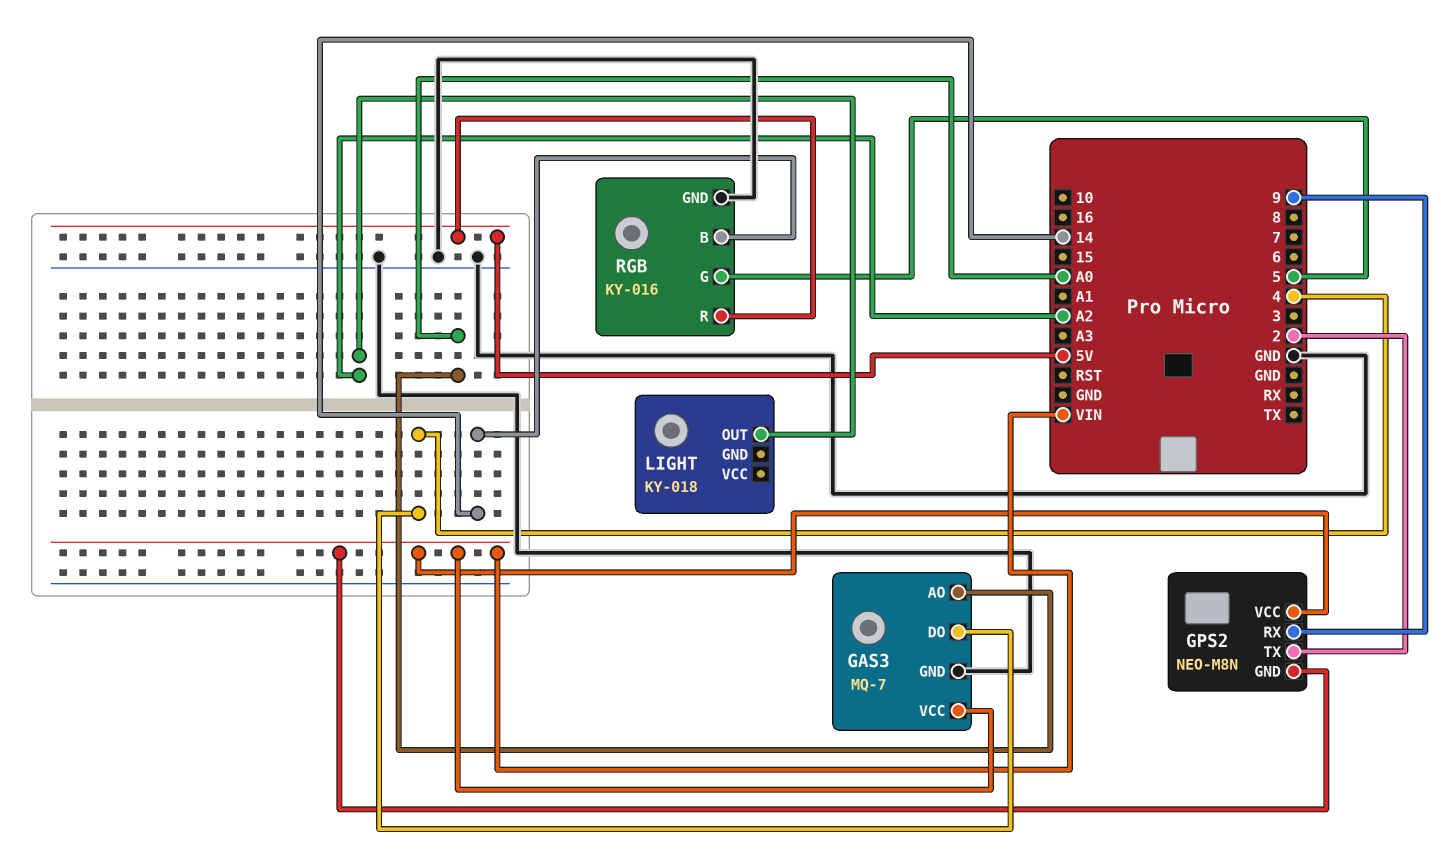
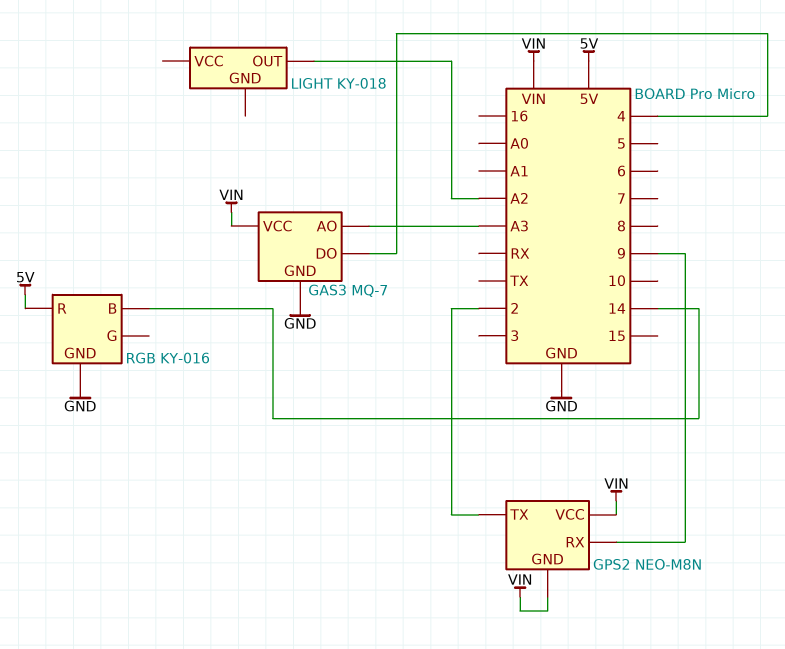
GAS3 pin AO: A0 -> A3
RGB pin G: 5 -> none

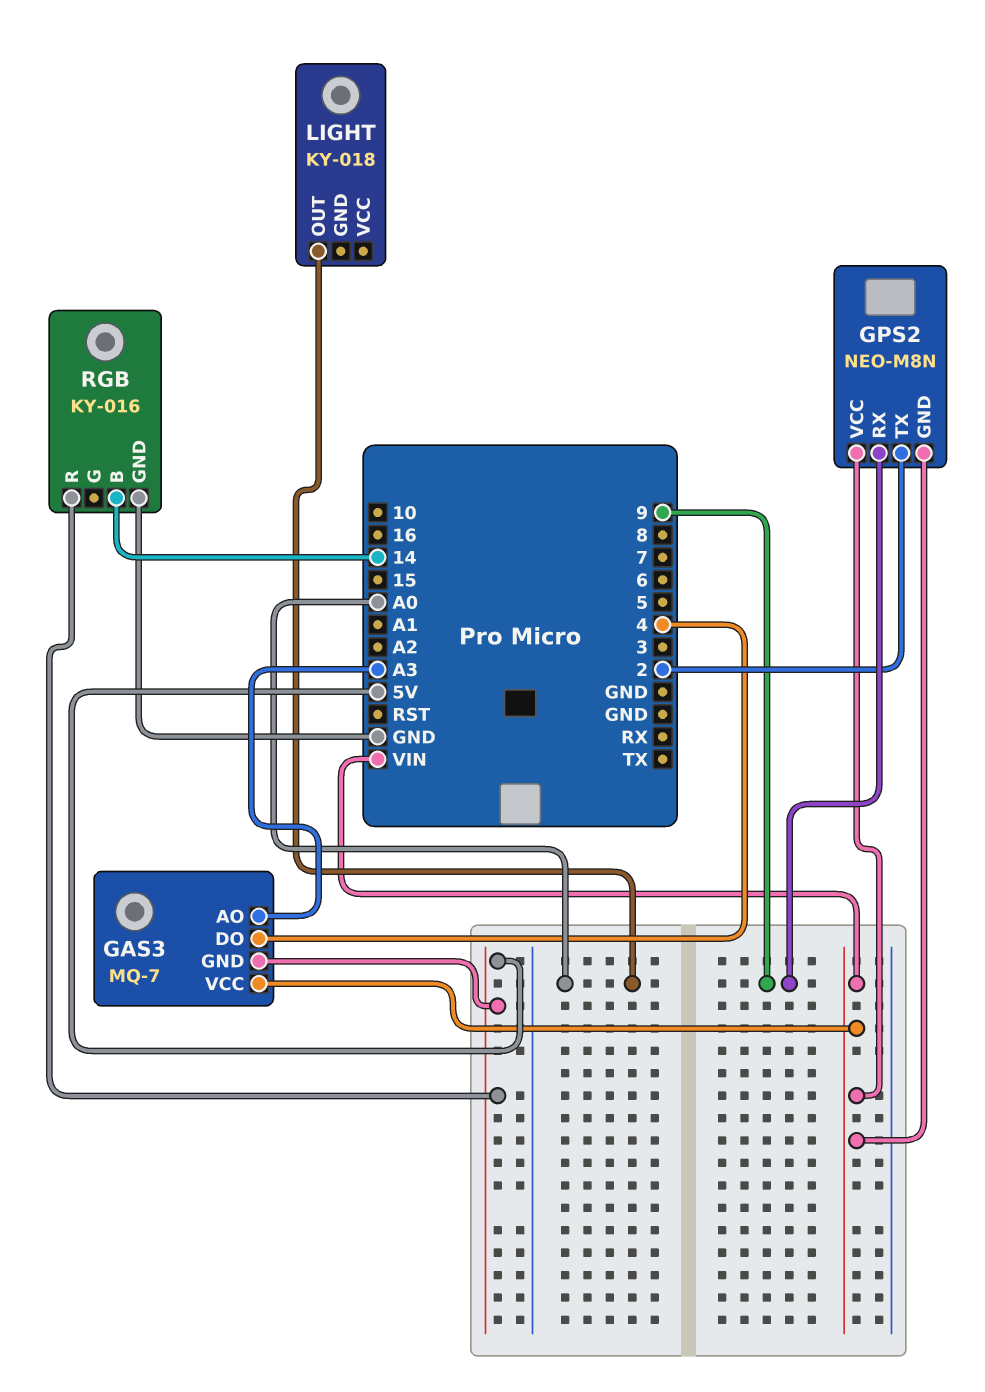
GAS3 pin GND: GND -> 5V
LIGHT pin OUT: A2 -> A0

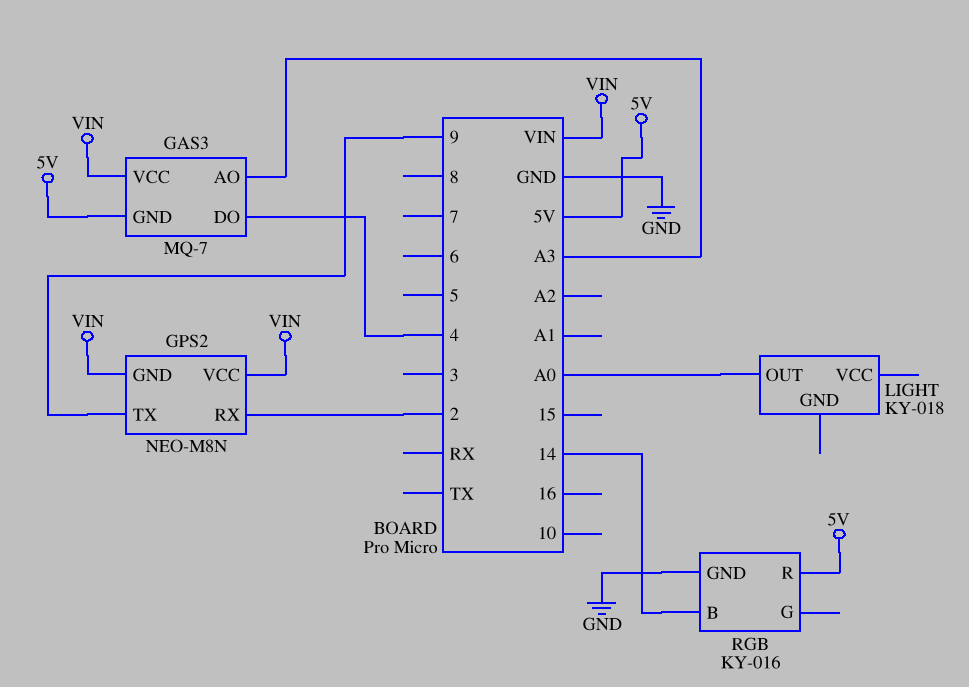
GPS2 pin RX: 9 -> 2
GPS2 pin TX: 2 -> 9

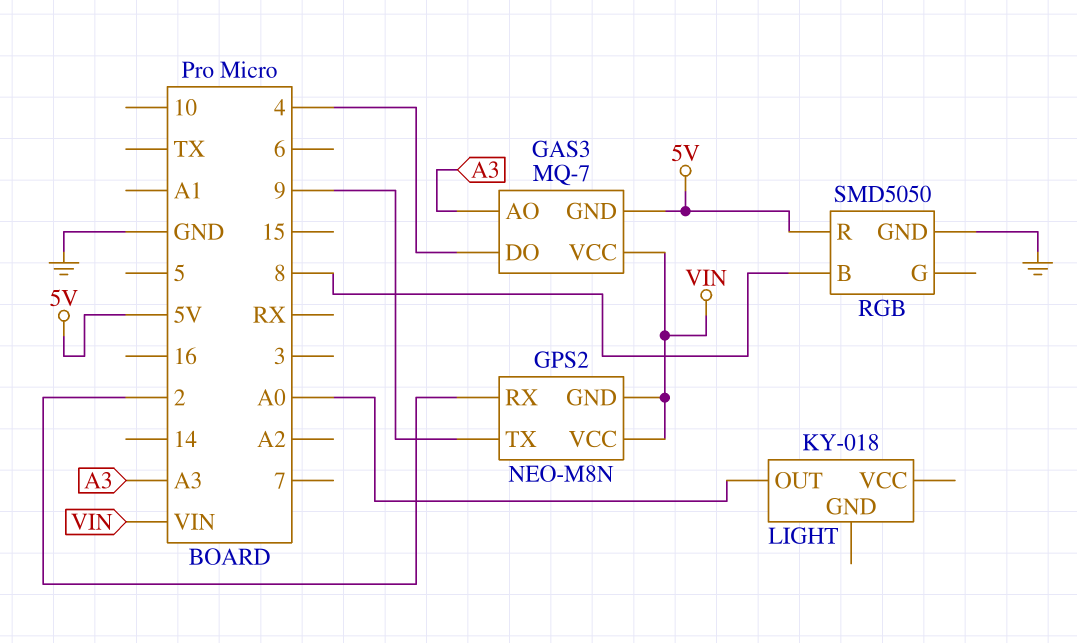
RGB: KY-016 -> SMD5050
RGB pin B: 14 -> 8

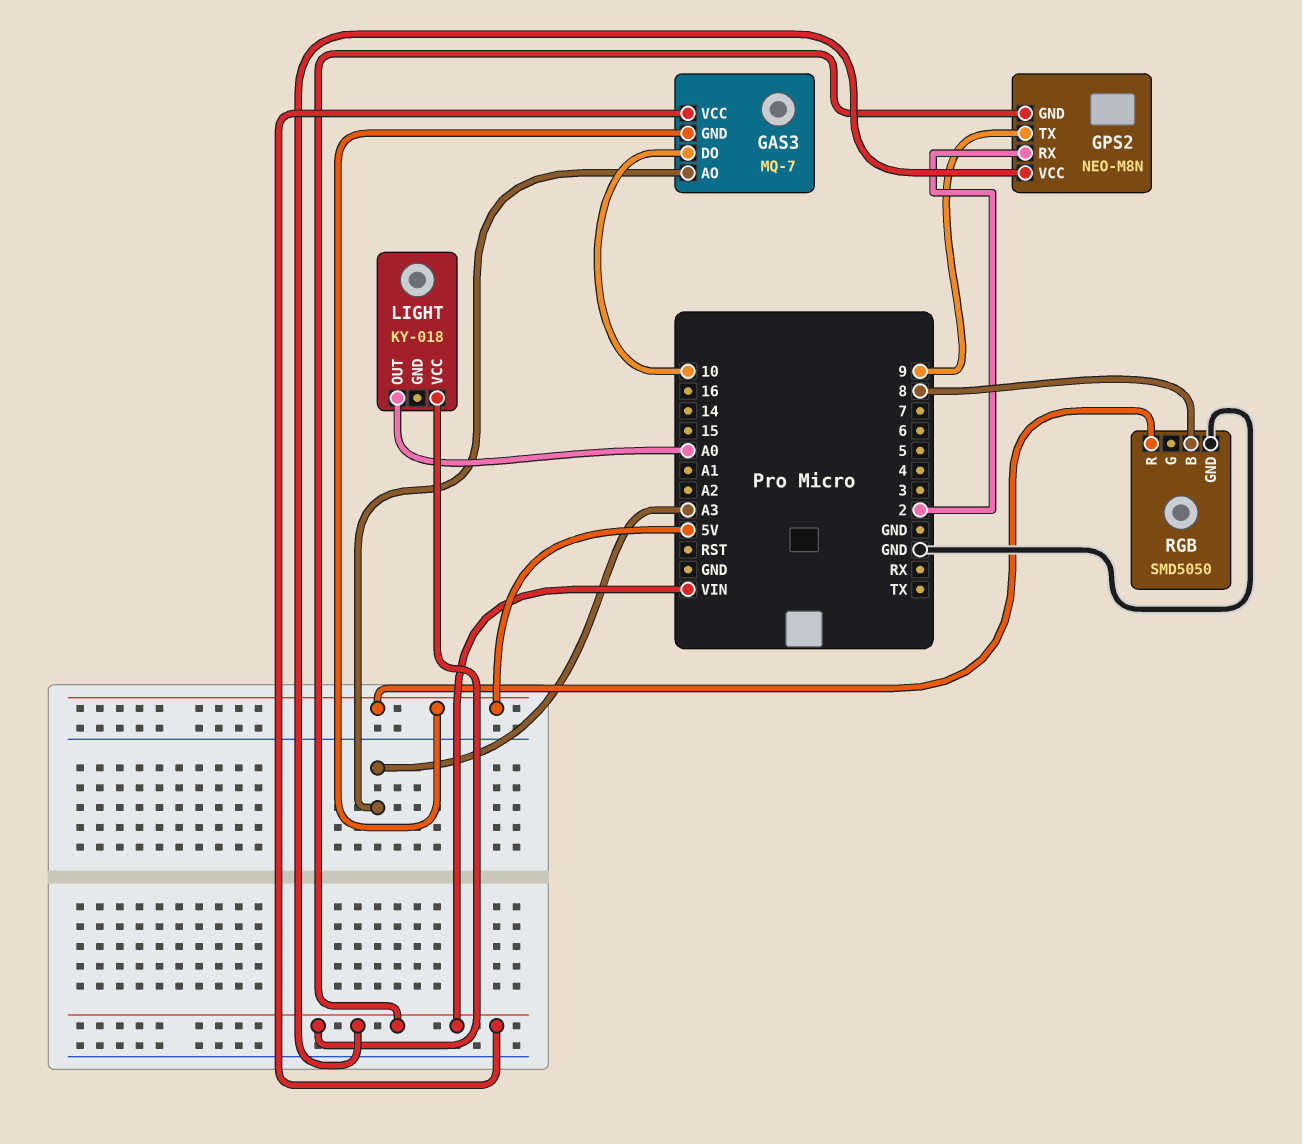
GAS3 pin DO: 4 -> 10
LIGHT pin VCC: none -> VIN

